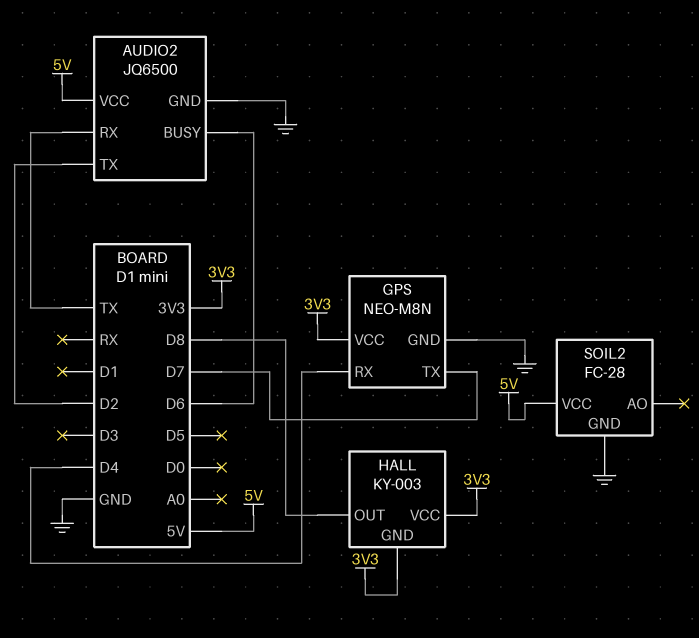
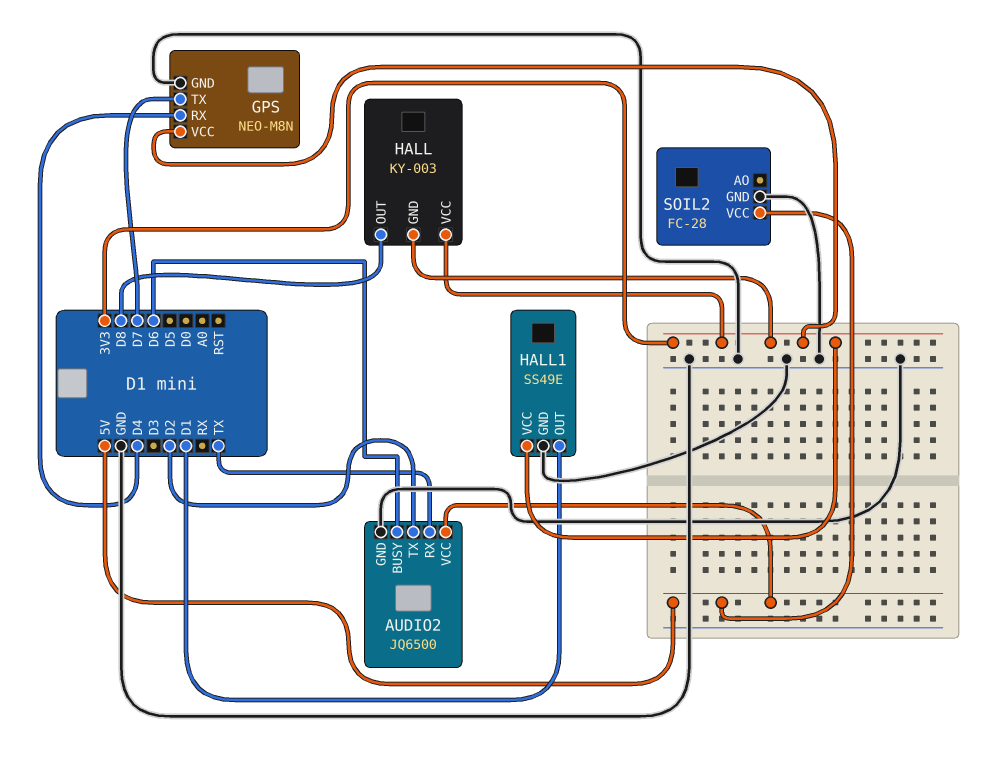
HALL1: none -> SS49E
HALL1 pin GND: none -> GND
HALL1 pin OUT: none -> D1
HALL1 pin VCC: none -> 3V3

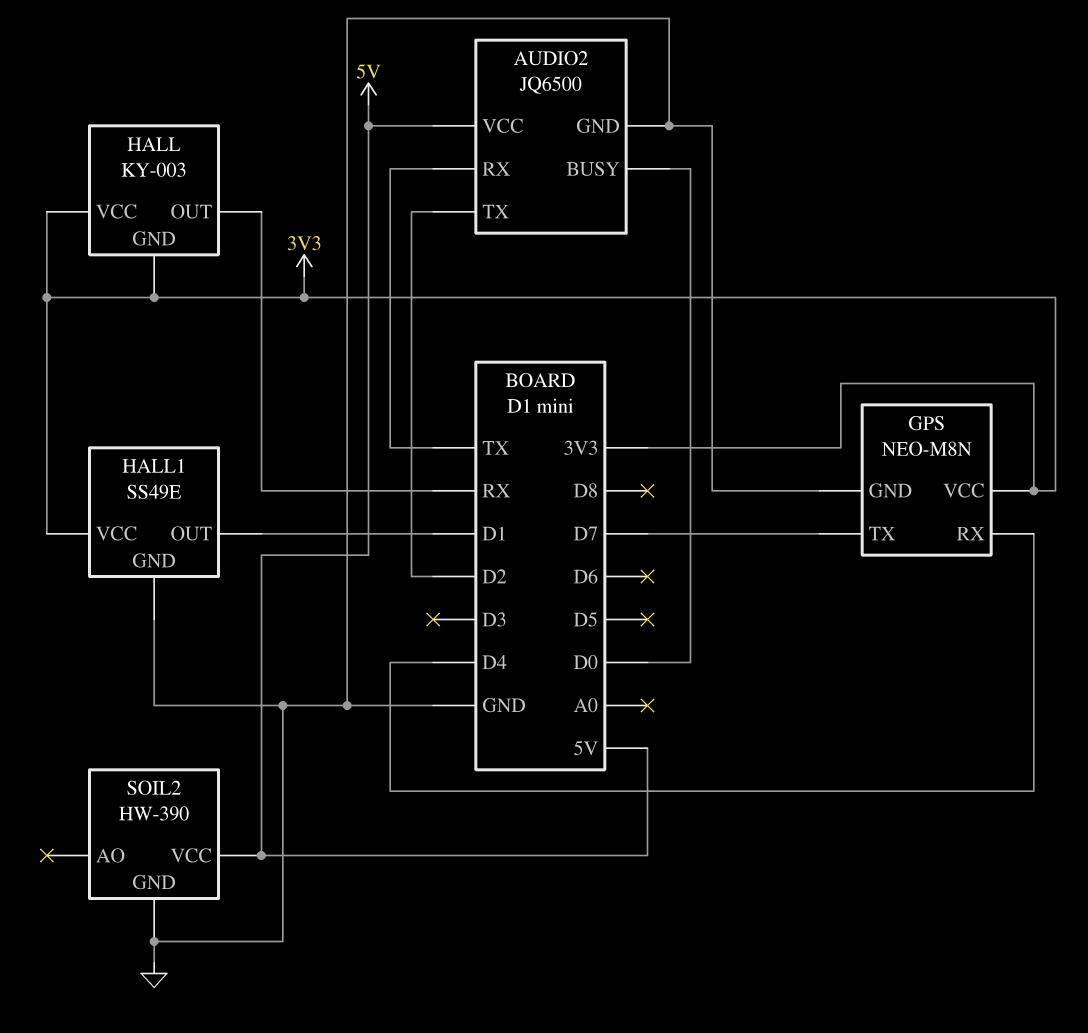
AUDIO2 pin BUSY: D6 -> D0
HALL pin OUT: D8 -> RX
SOIL2: FC-28 -> HW-390

